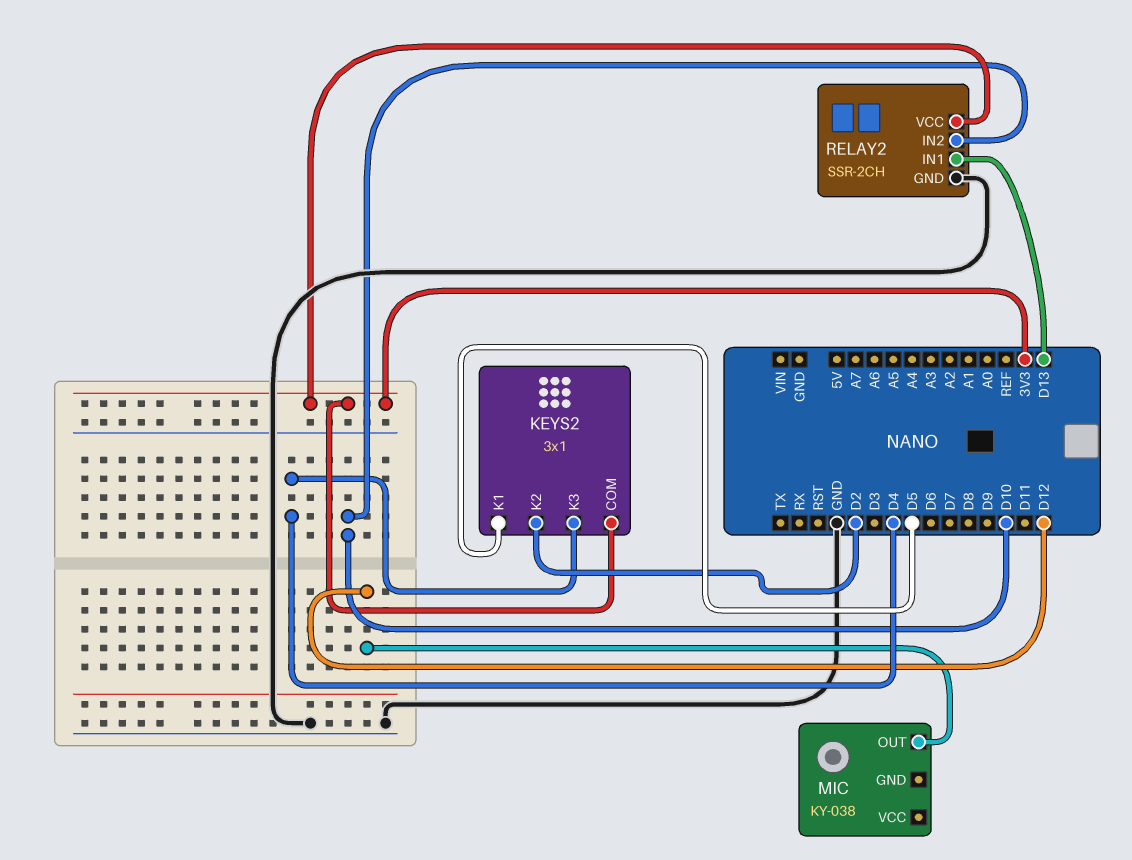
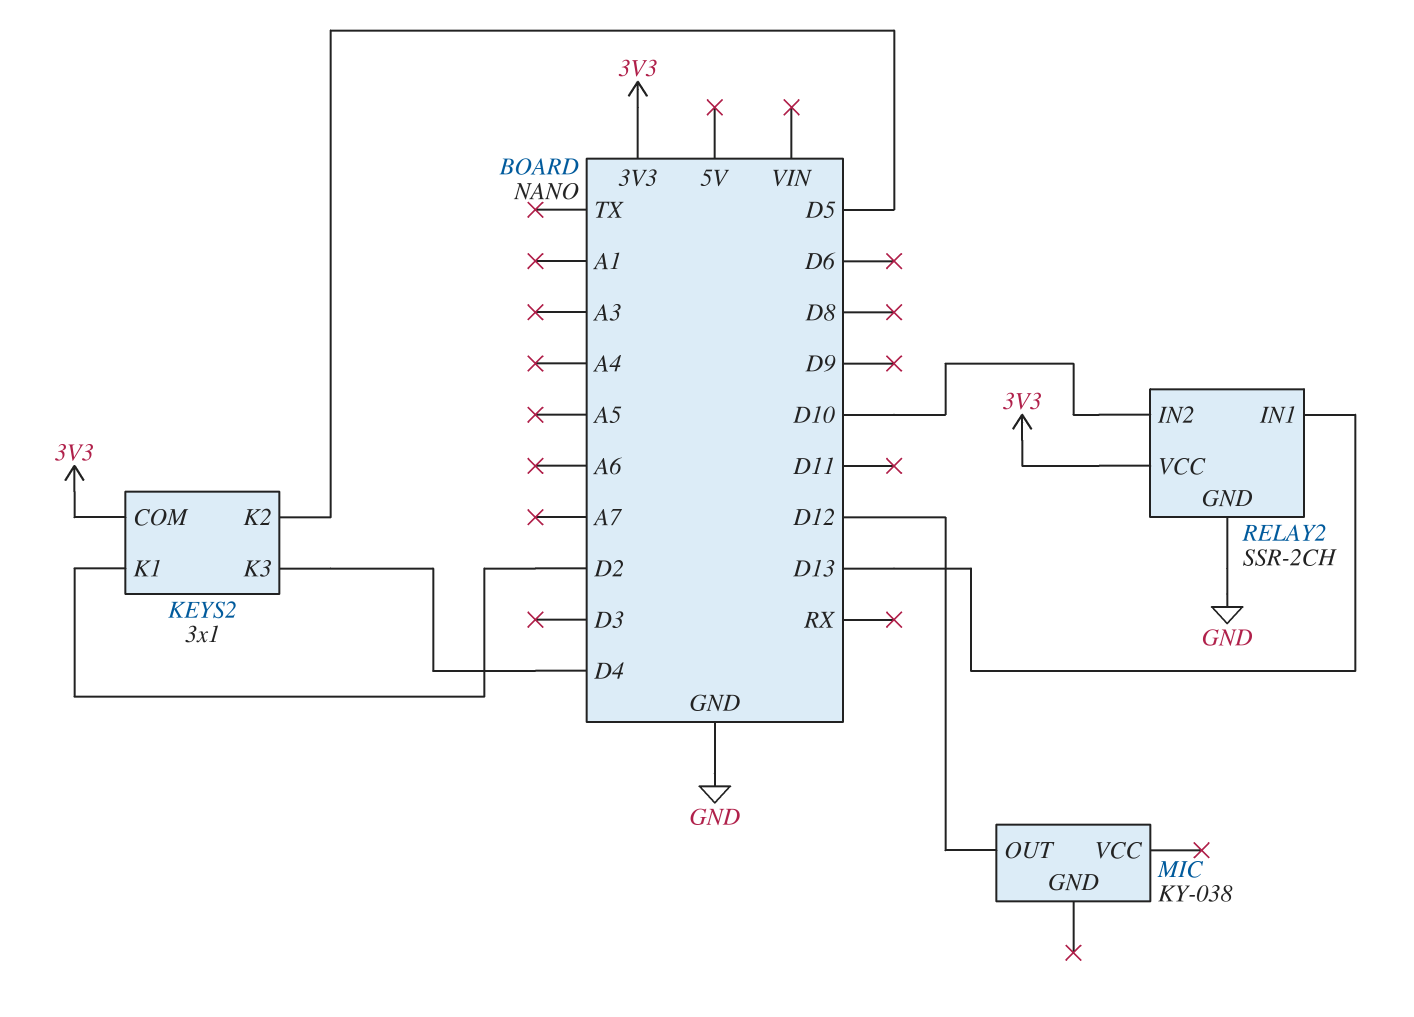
KEYS2 pin K1: D5 -> D2
KEYS2 pin K2: D2 -> D5

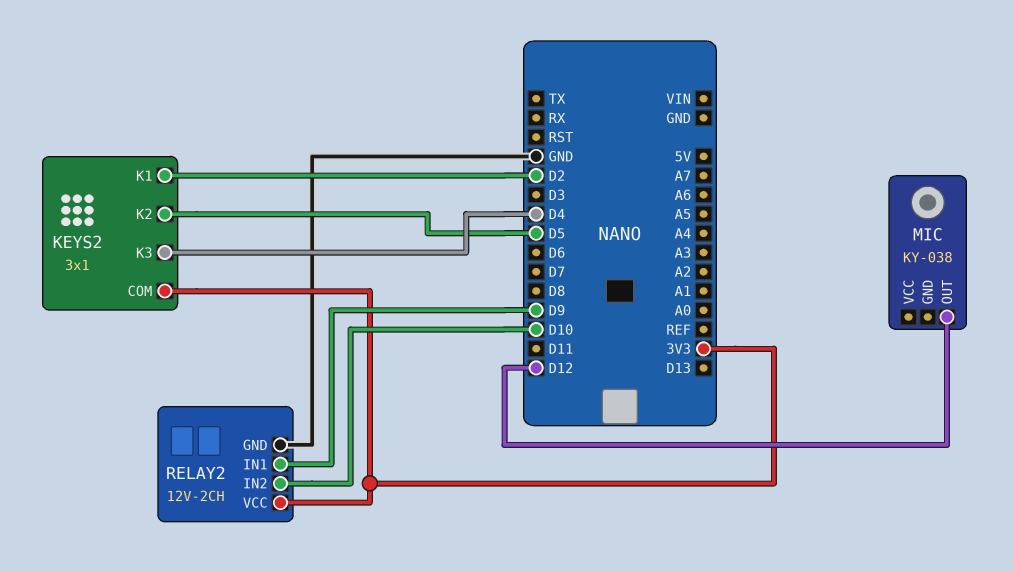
RELAY2: SSR-2CH -> 12V-2CH
RELAY2 pin IN1: D13 -> D9

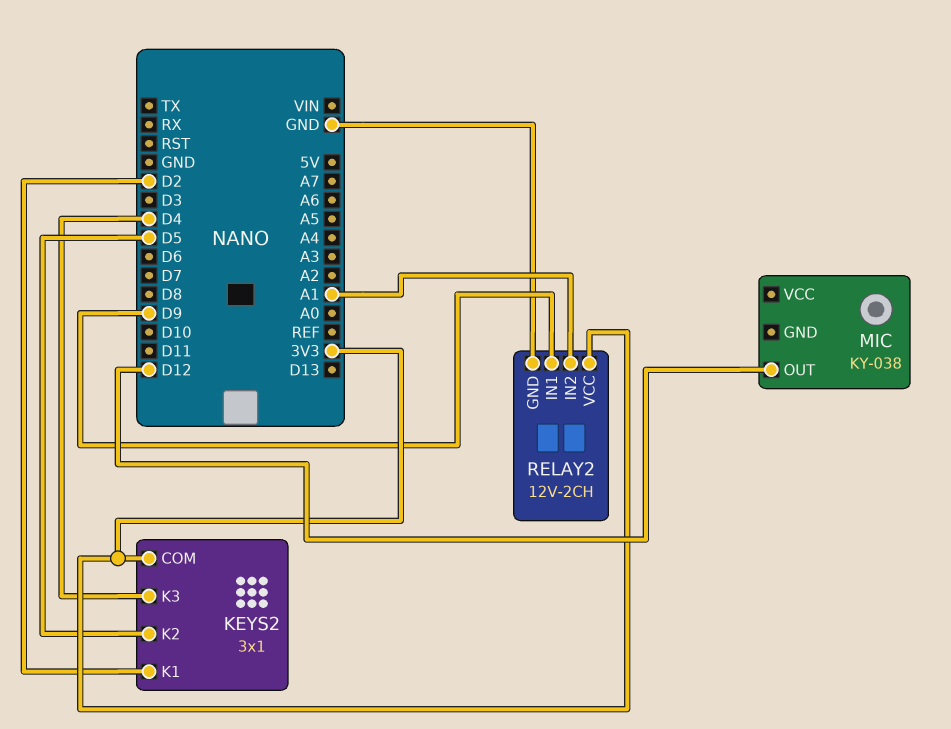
RELAY2 pin IN2: D10 -> A1

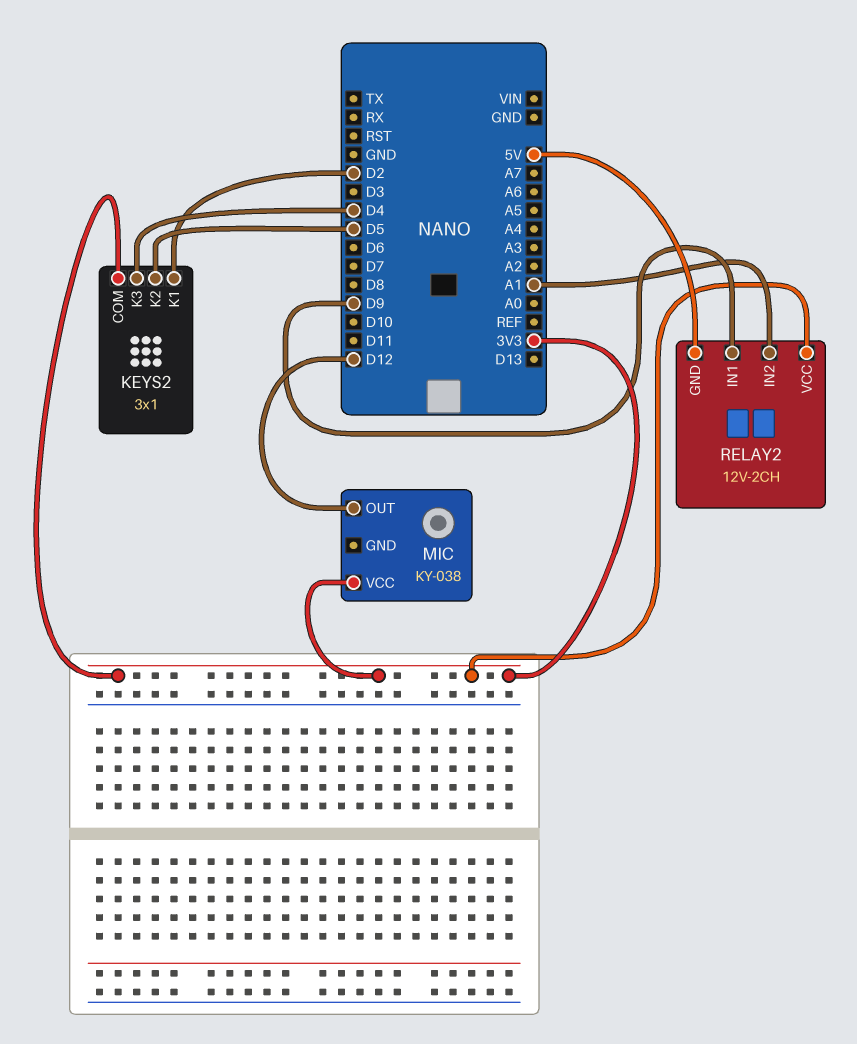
MIC pin VCC: none -> 3V3
RELAY2 pin GND: GND -> 5V

